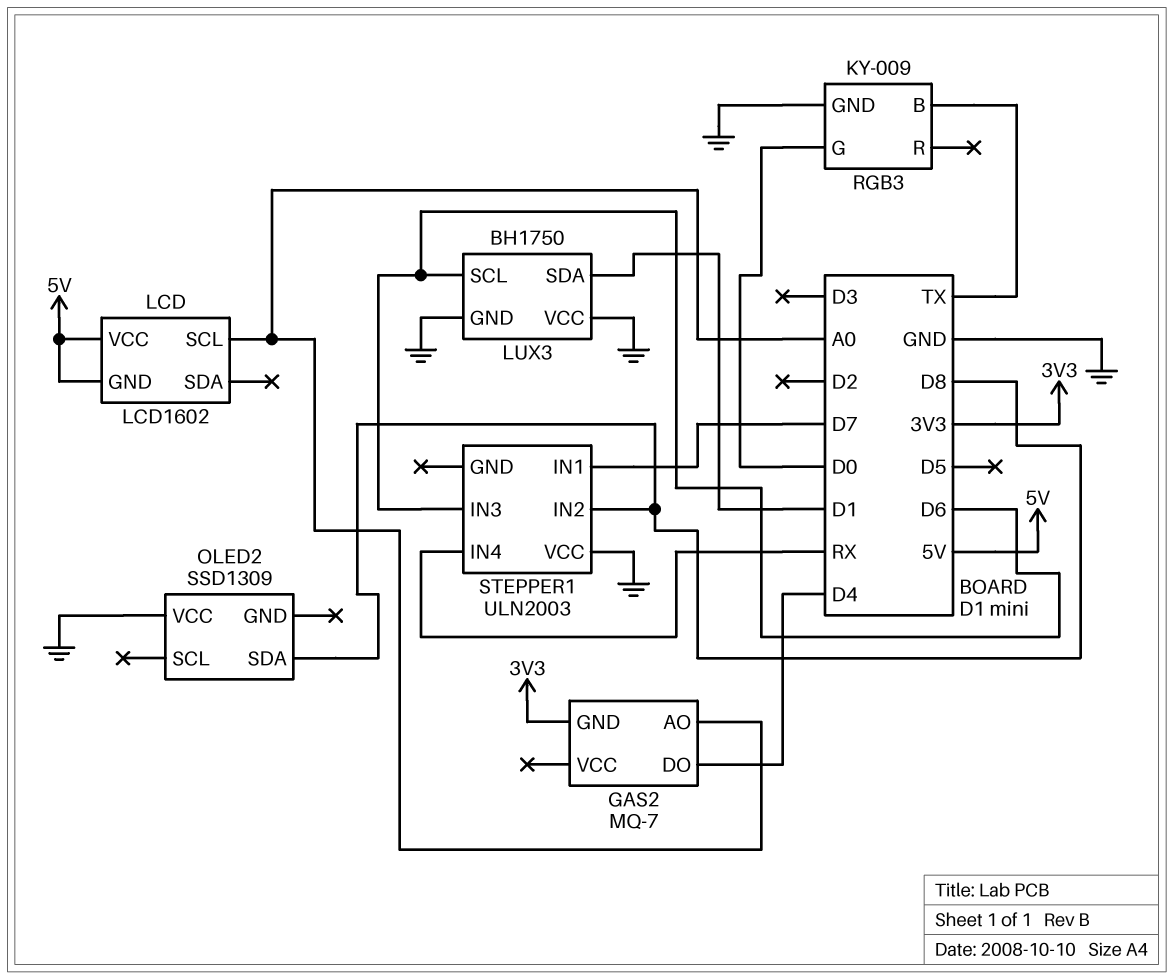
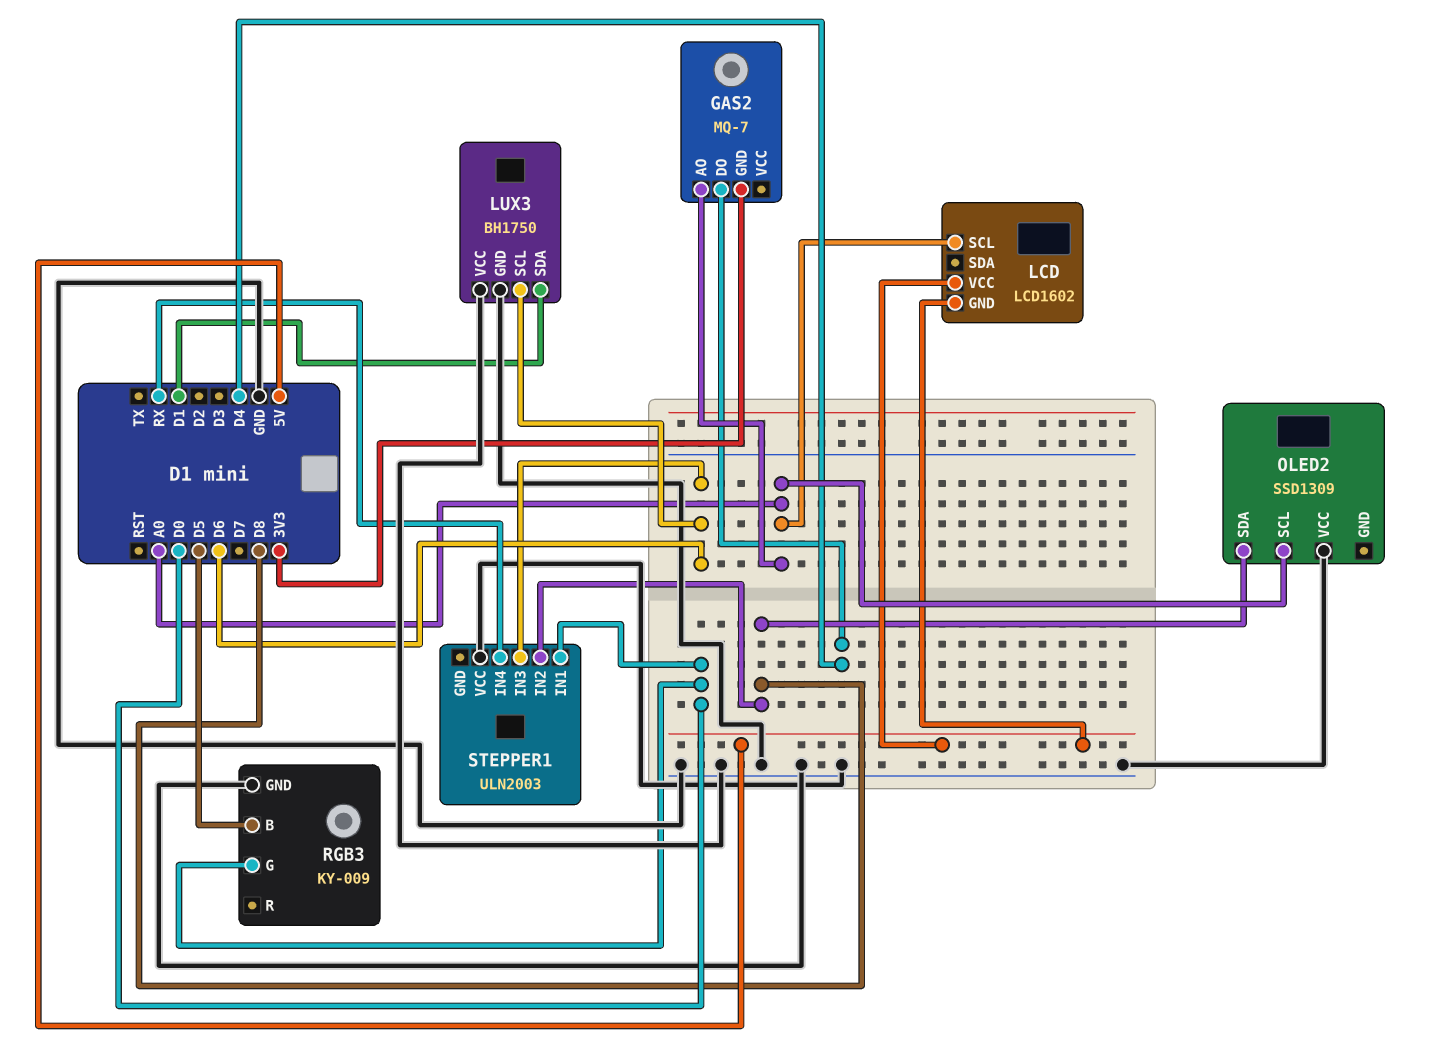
OLED2 pin SCL: none -> A0
RGB3 pin B: TX -> D5
STEPPER1 pin IN1: D7 -> D0

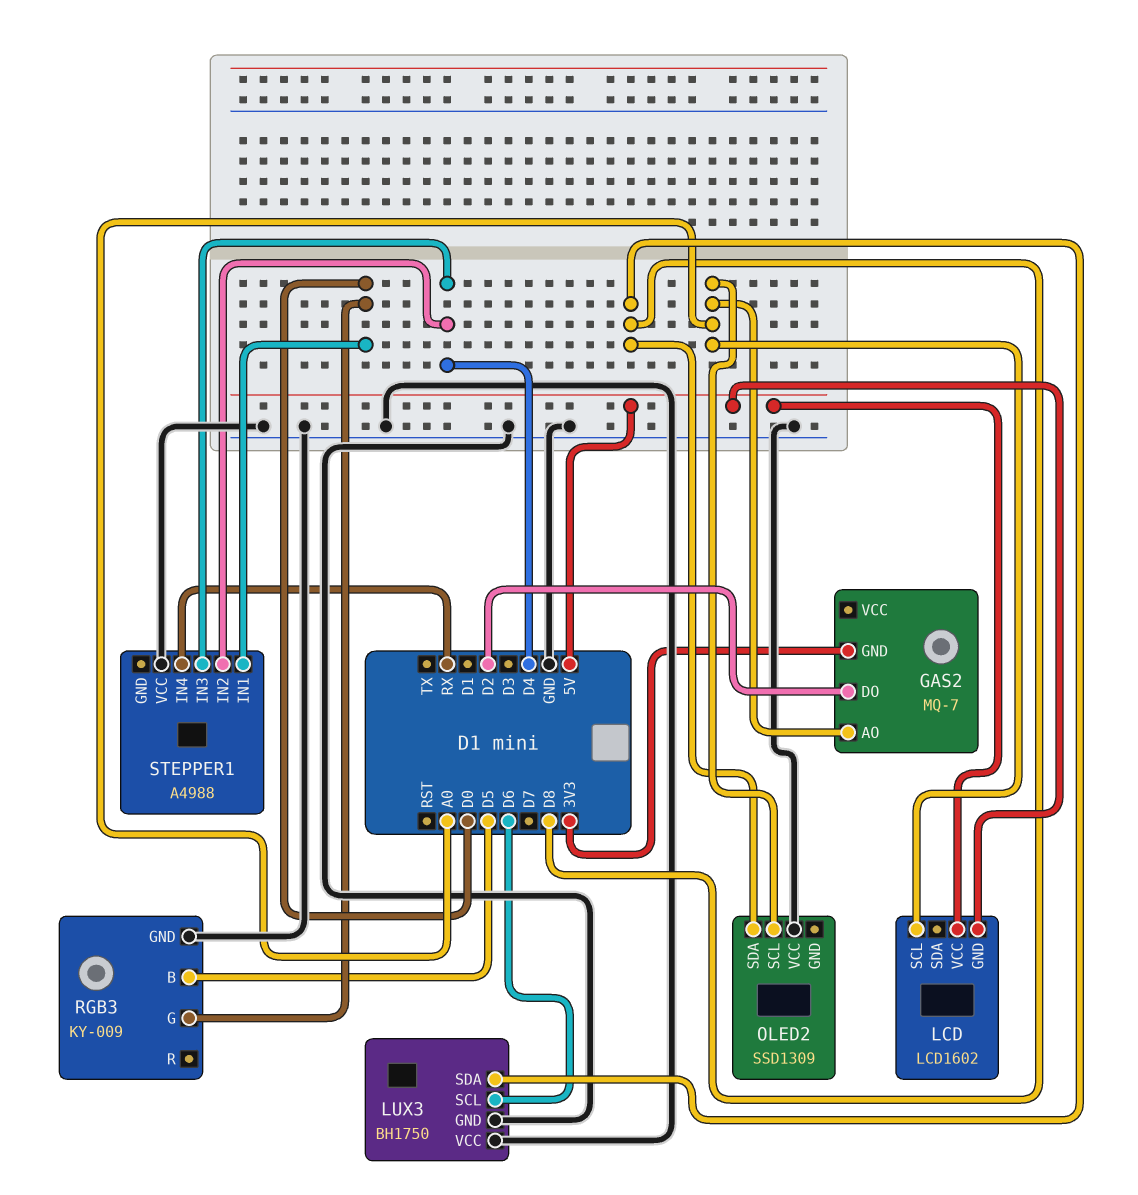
GAS2 pin DO: D4 -> D2
LUX3 pin SDA: D1 -> D8
STEPPER1: ULN2003 -> A4988
STEPPER1 pin IN2: D8 -> D4
STEPPER1 pin IN3: D6 -> D4

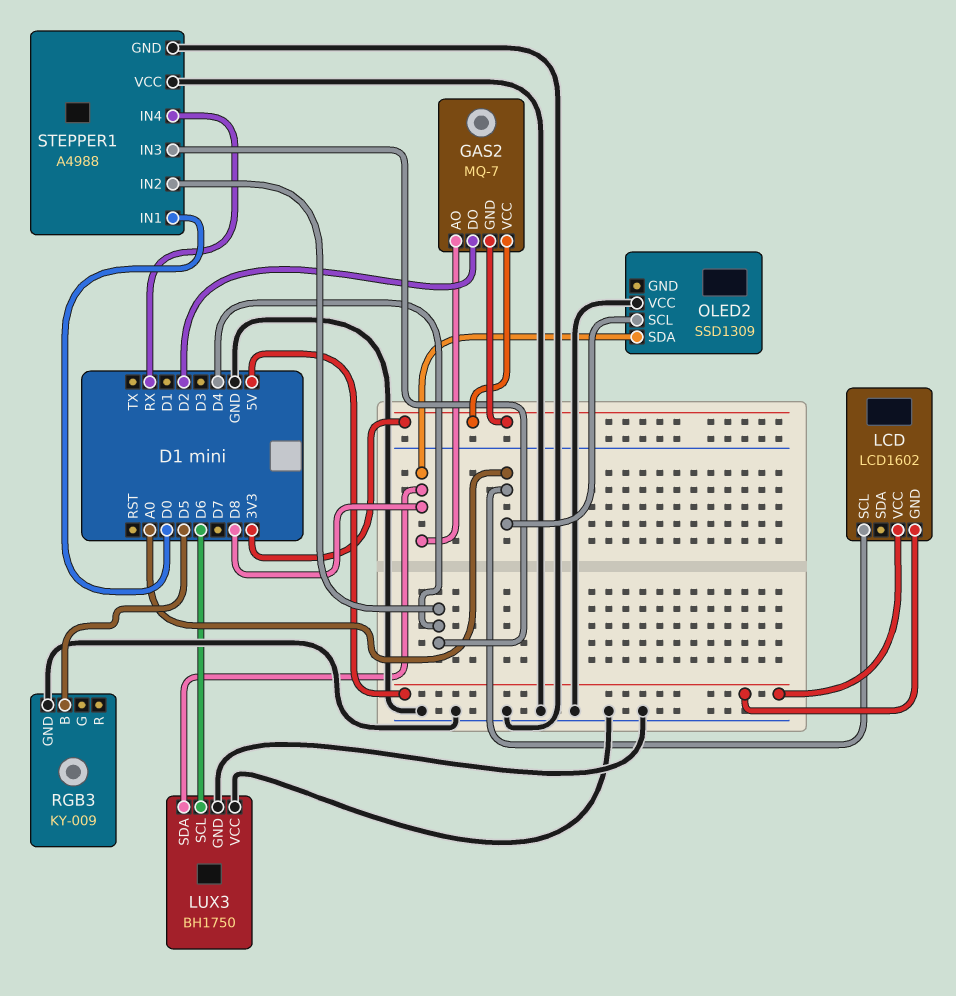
GAS2 pin AO: A0 -> D8
GAS2 pin VCC: none -> 3V3
RGB3 pin G: D0 -> none
STEPPER1 pin GND: none -> GND

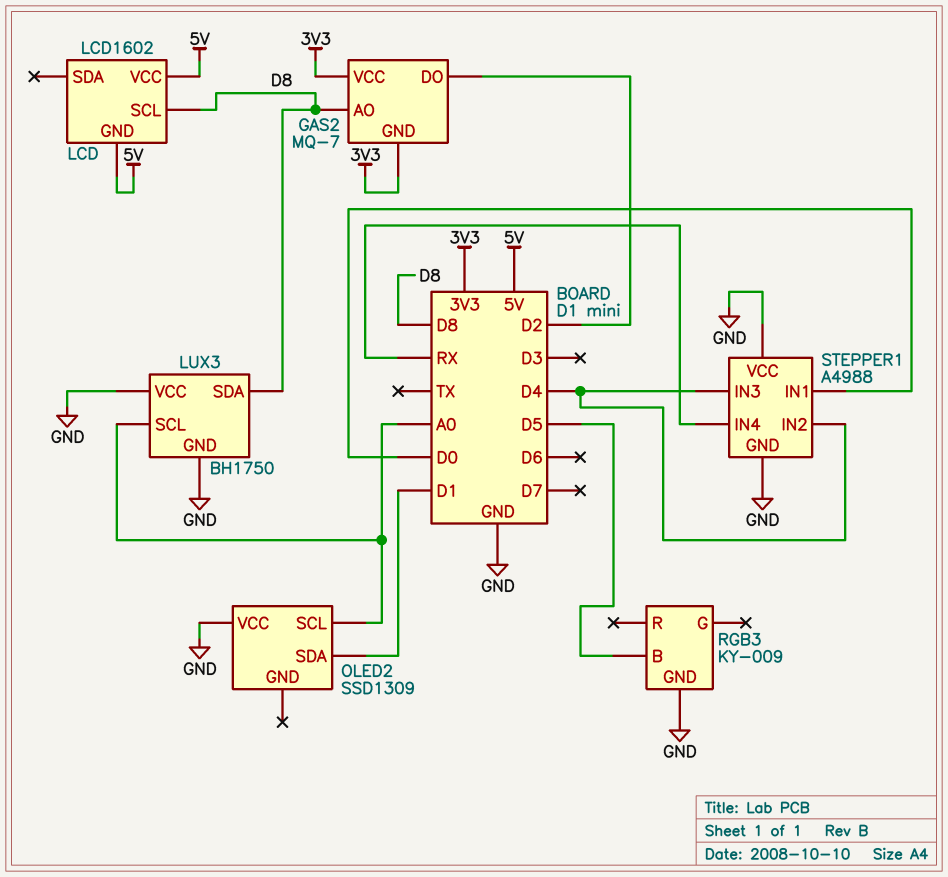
LCD pin SCL: A0 -> D8
LUX3 pin SCL: D6 -> A0
OLED2 pin SDA: D8 -> D1

